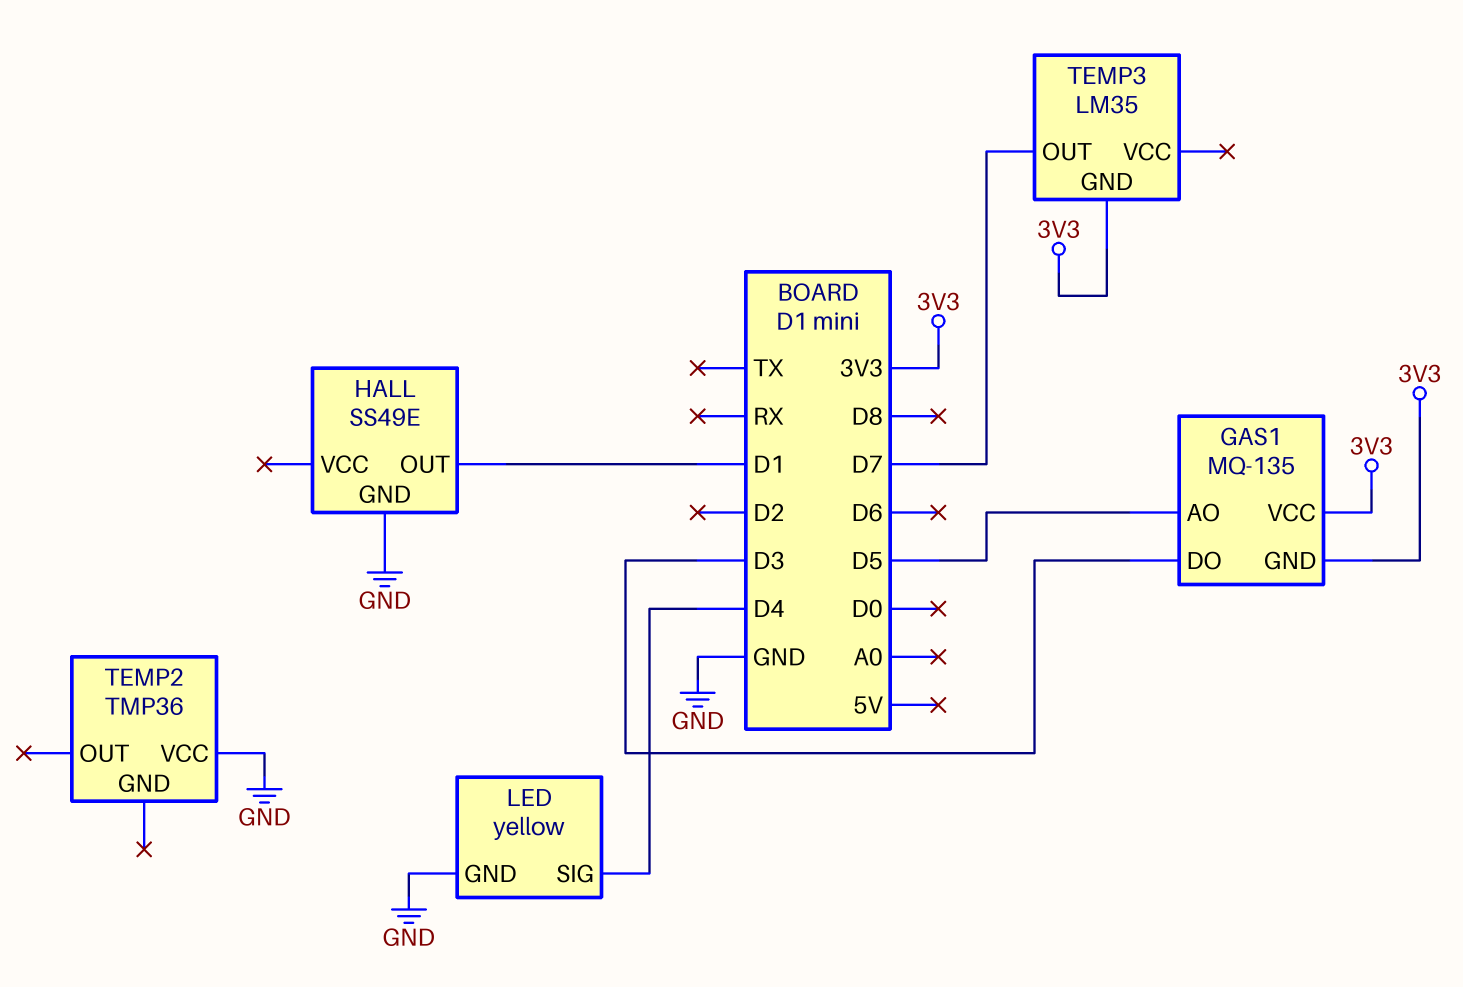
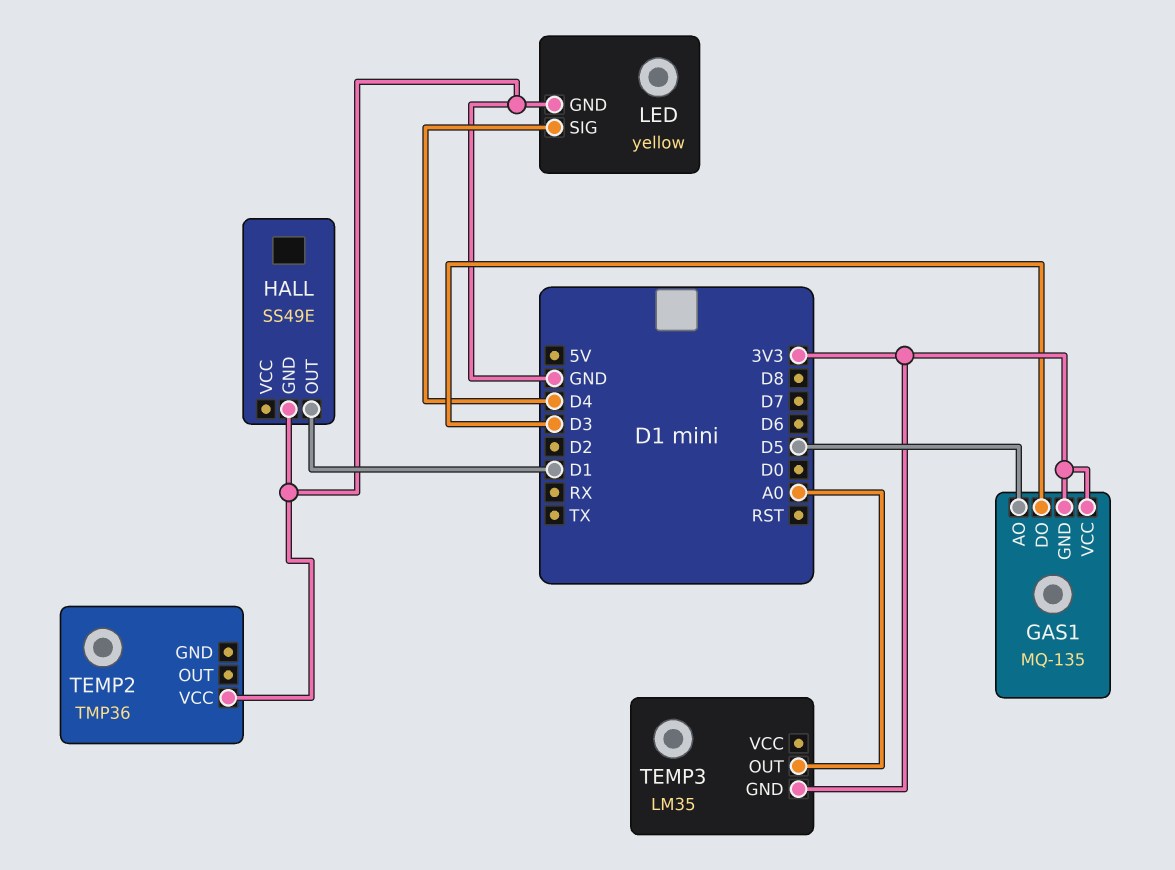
TEMP3 pin OUT: D7 -> A0

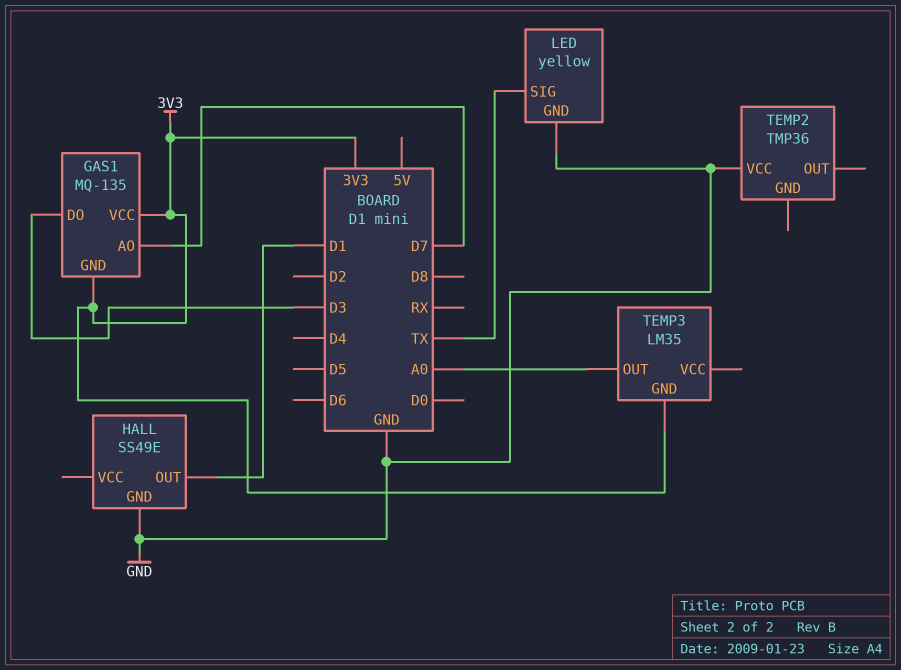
GAS1 pin AO: D5 -> D7
LED pin SIG: D4 -> TX

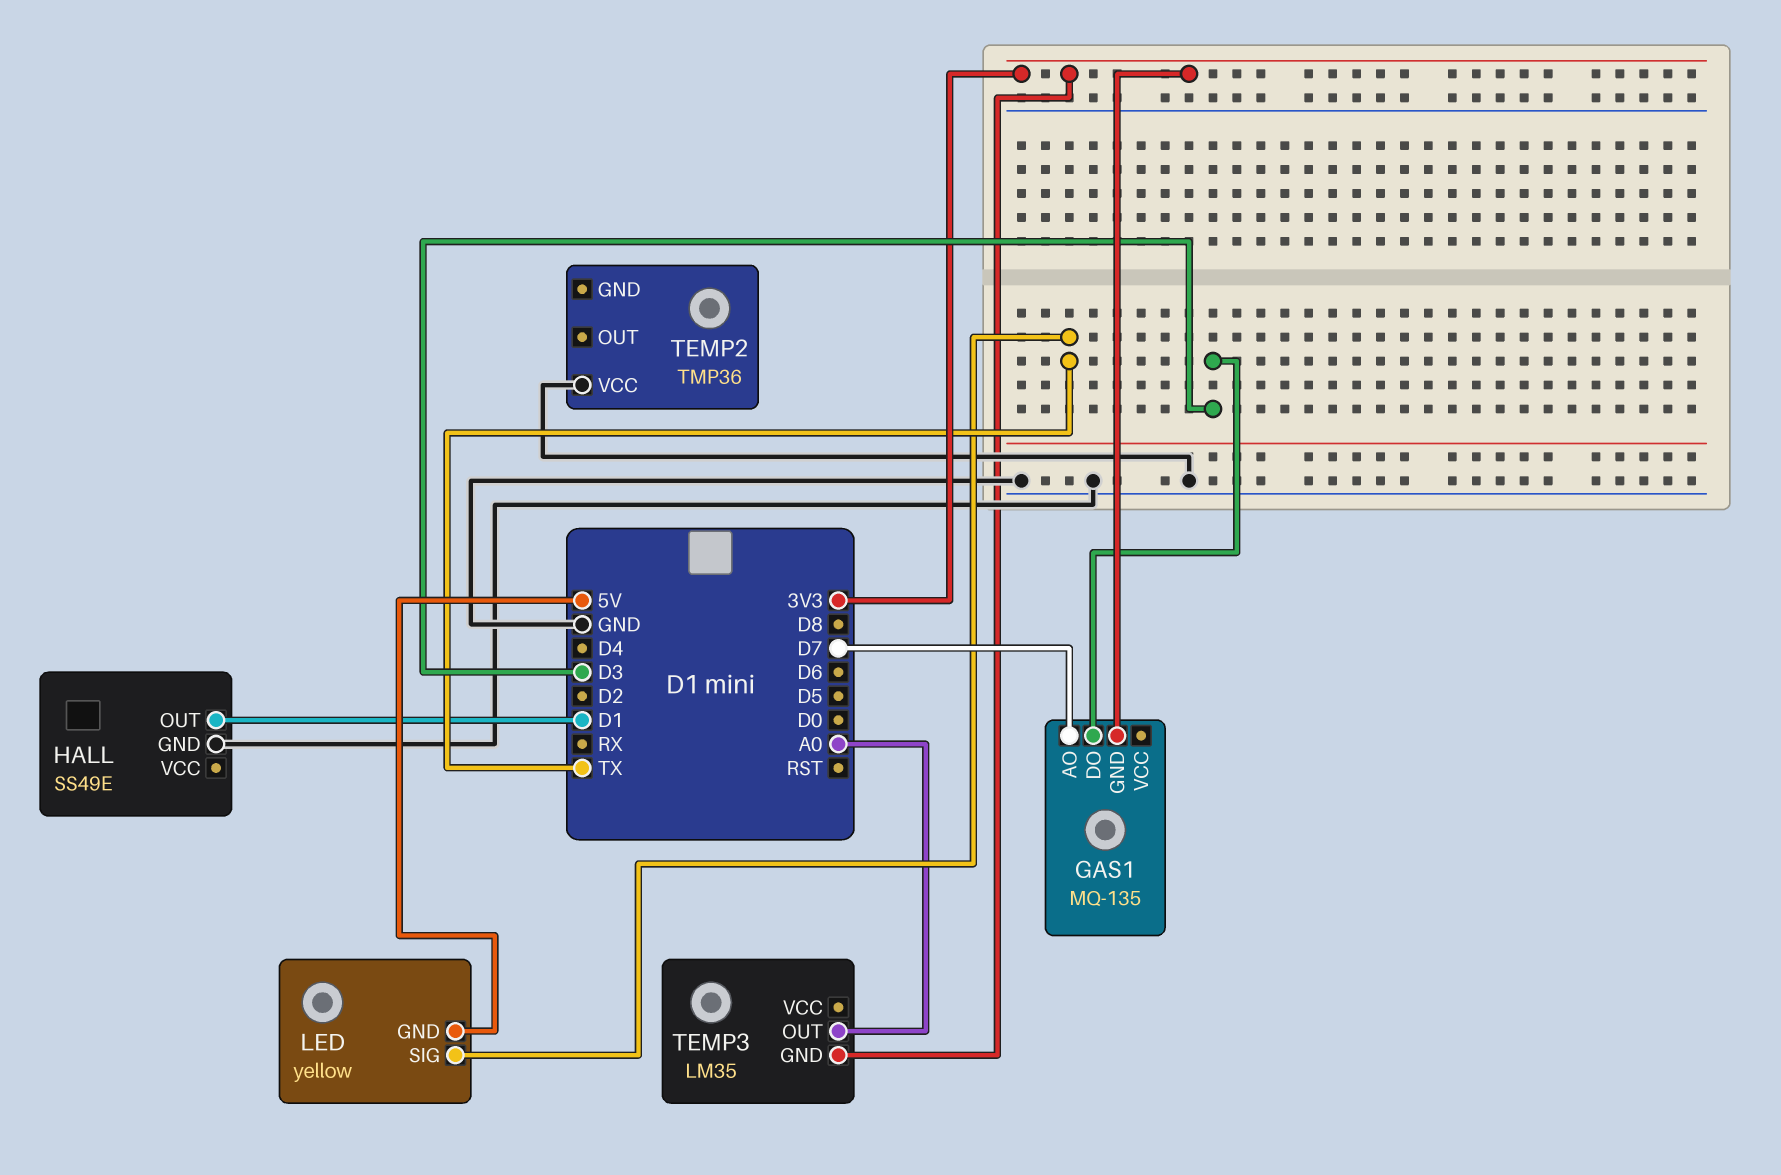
GAS1 pin VCC: 3V3 -> none
LED pin GND: GND -> 5V

